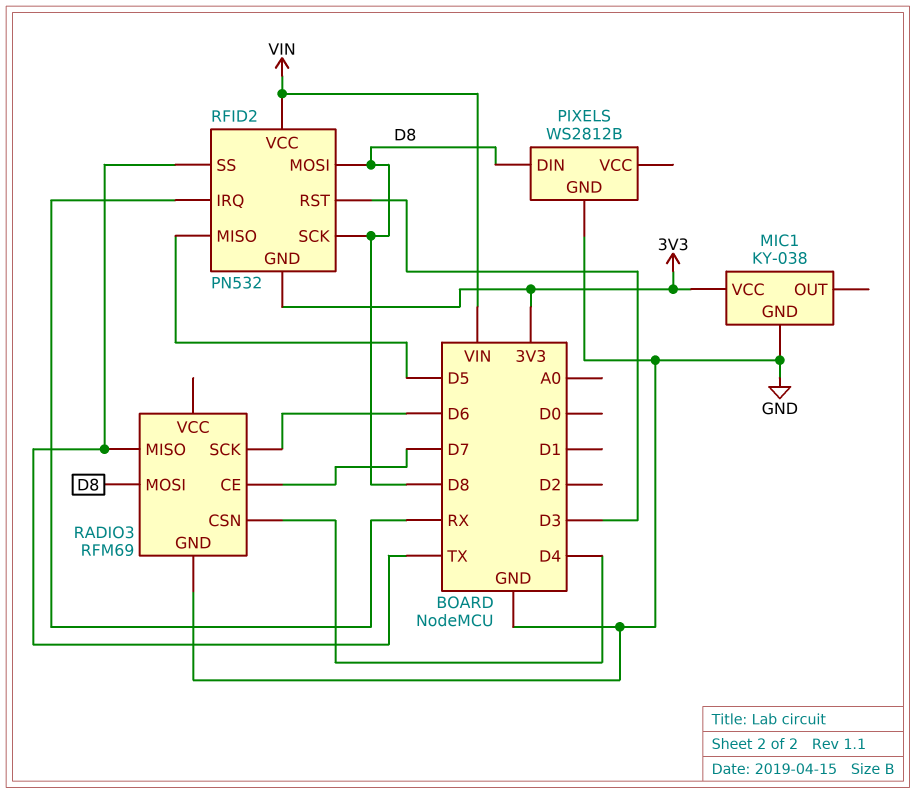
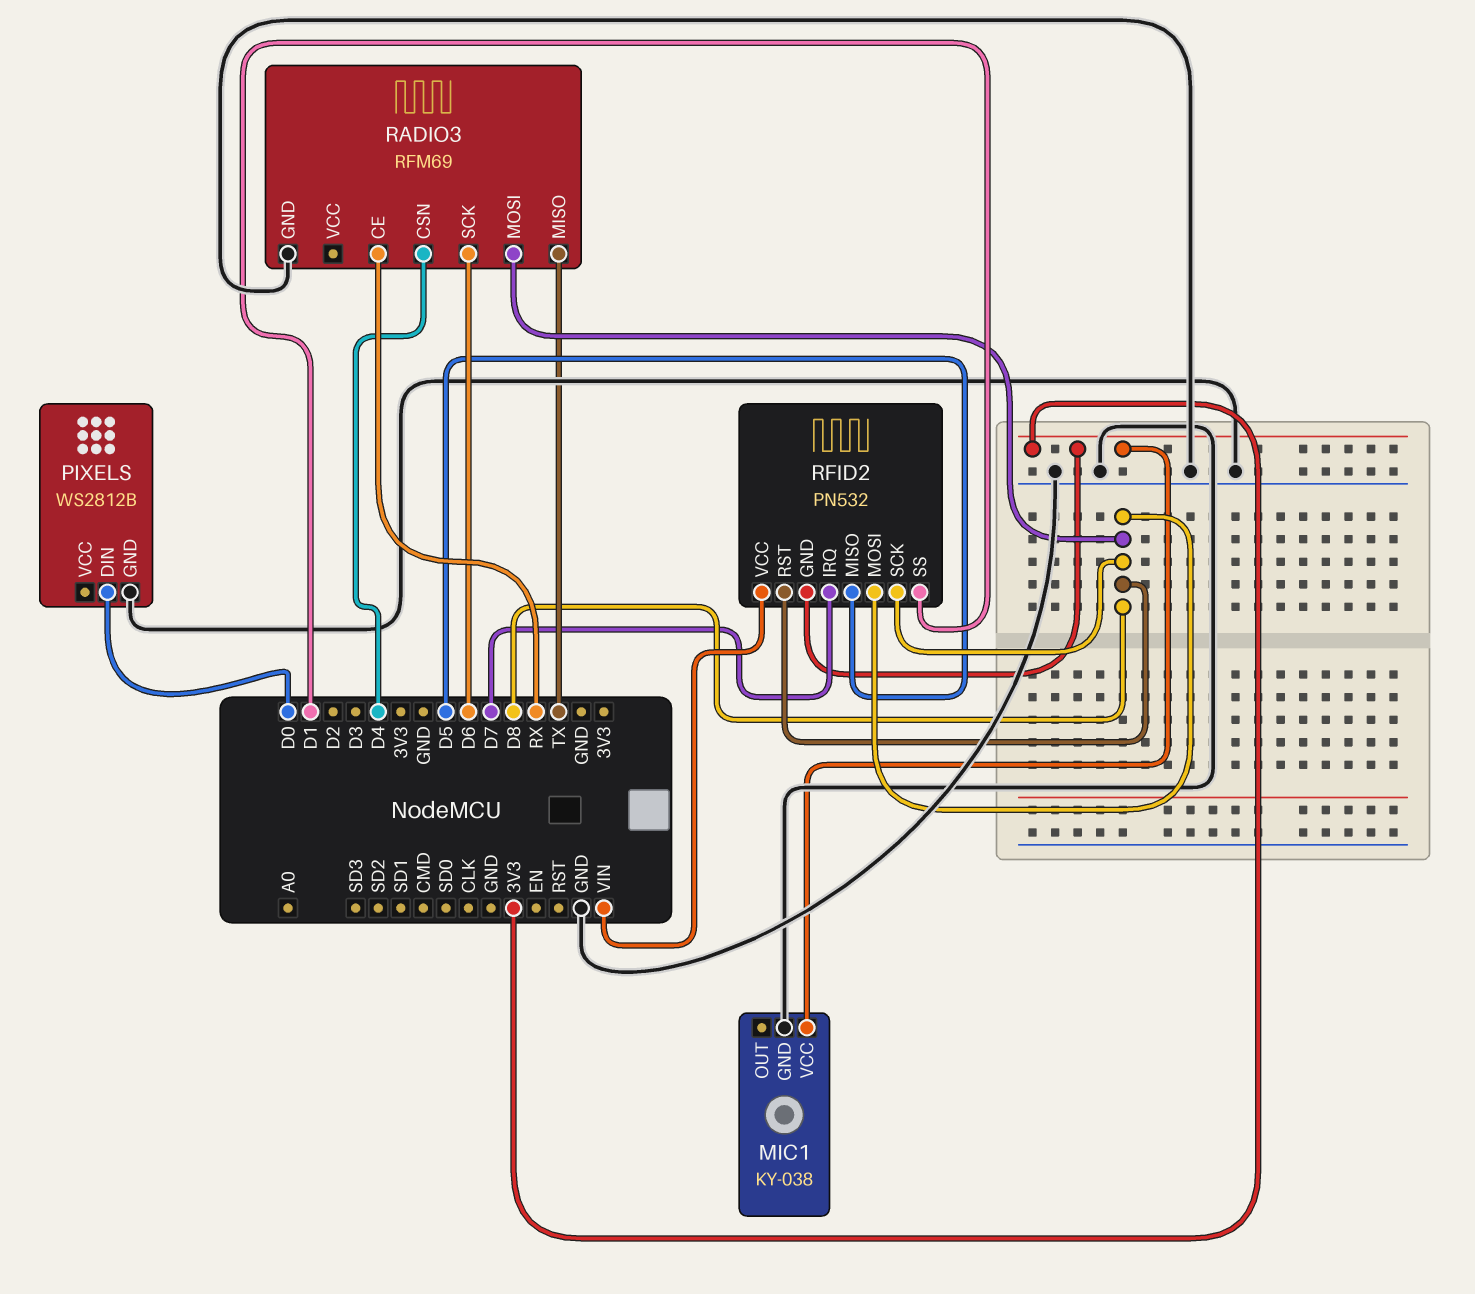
PIXELS pin DIN: D8 -> D0
RADIO3 pin CE: D7 -> RX
RFID2 pin IRQ: RX -> D7
RFID2 pin RST: D3 -> D8
RFID2 pin SS: TX -> D1

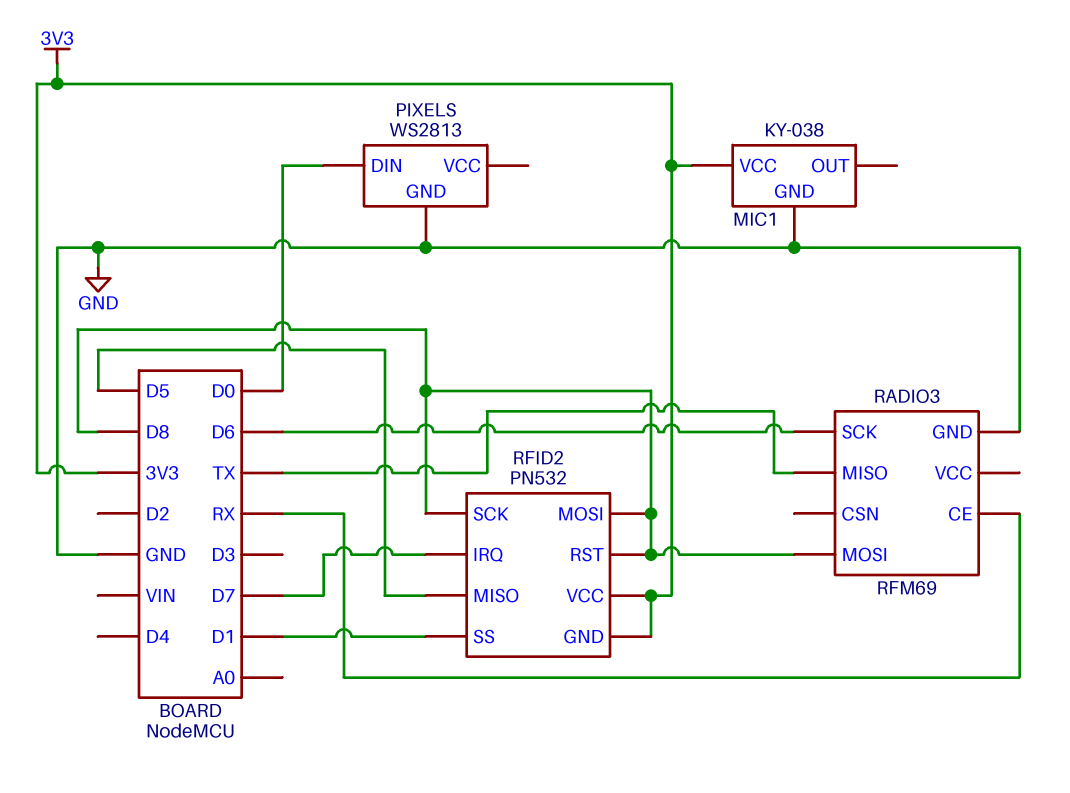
PIXELS: WS2812B -> WS2813
RADIO3 pin CSN: D4 -> none
RFID2 pin VCC: VIN -> 3V3

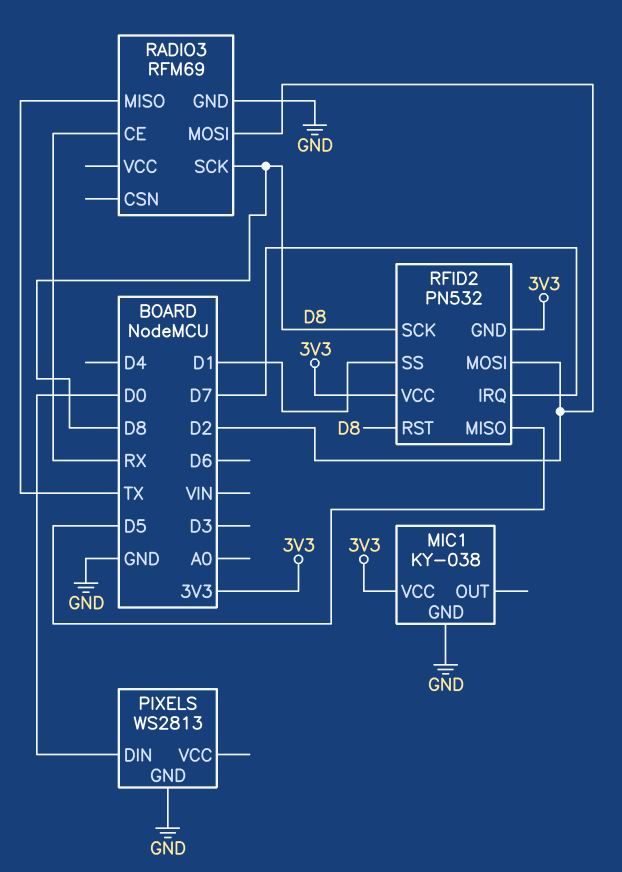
RADIO3 pin MOSI: D8 -> D2
RADIO3 pin SCK: D6 -> D8
RFID2 pin MOSI: D8 -> D2

